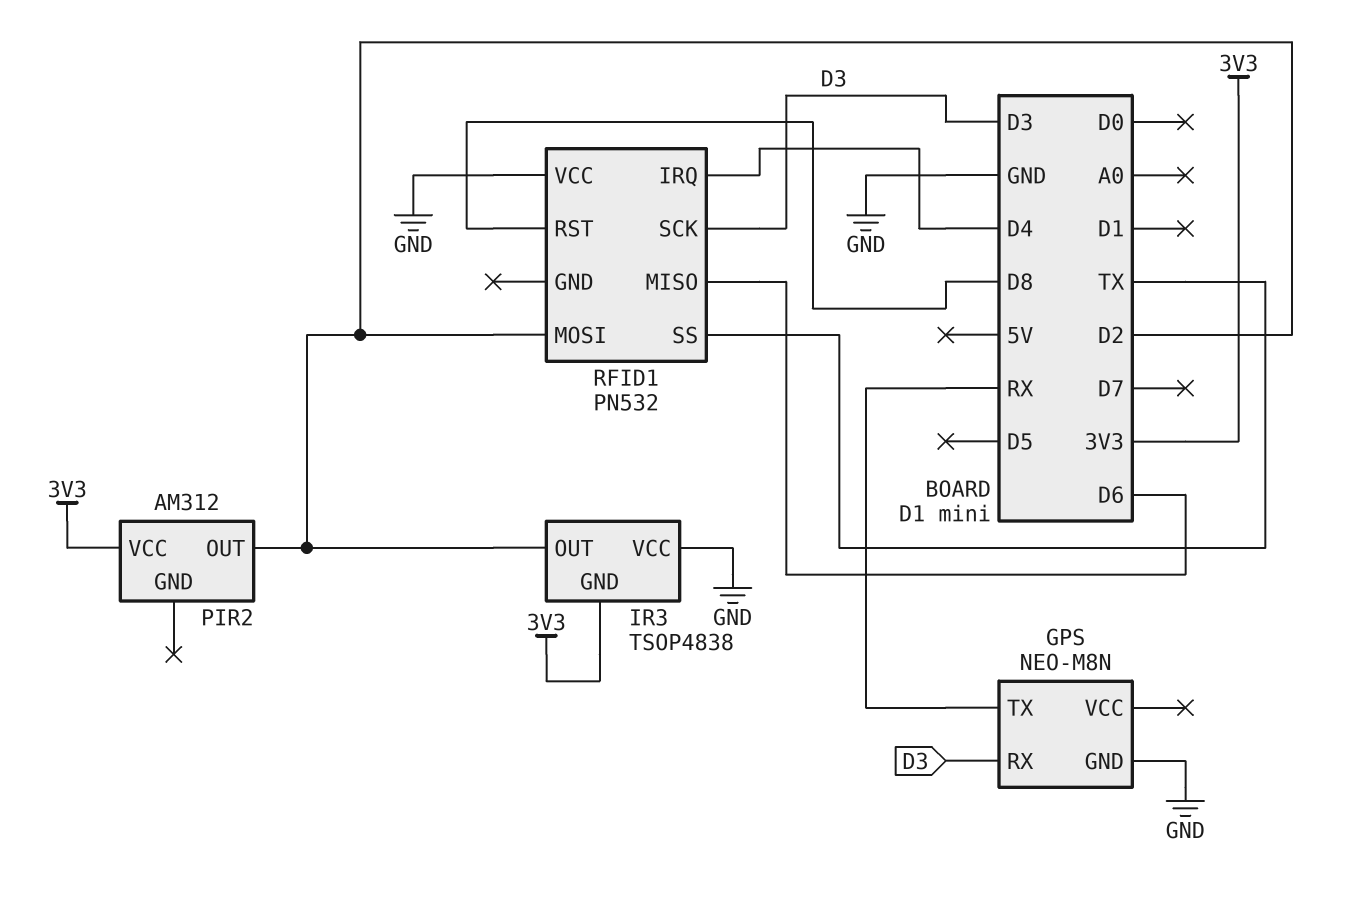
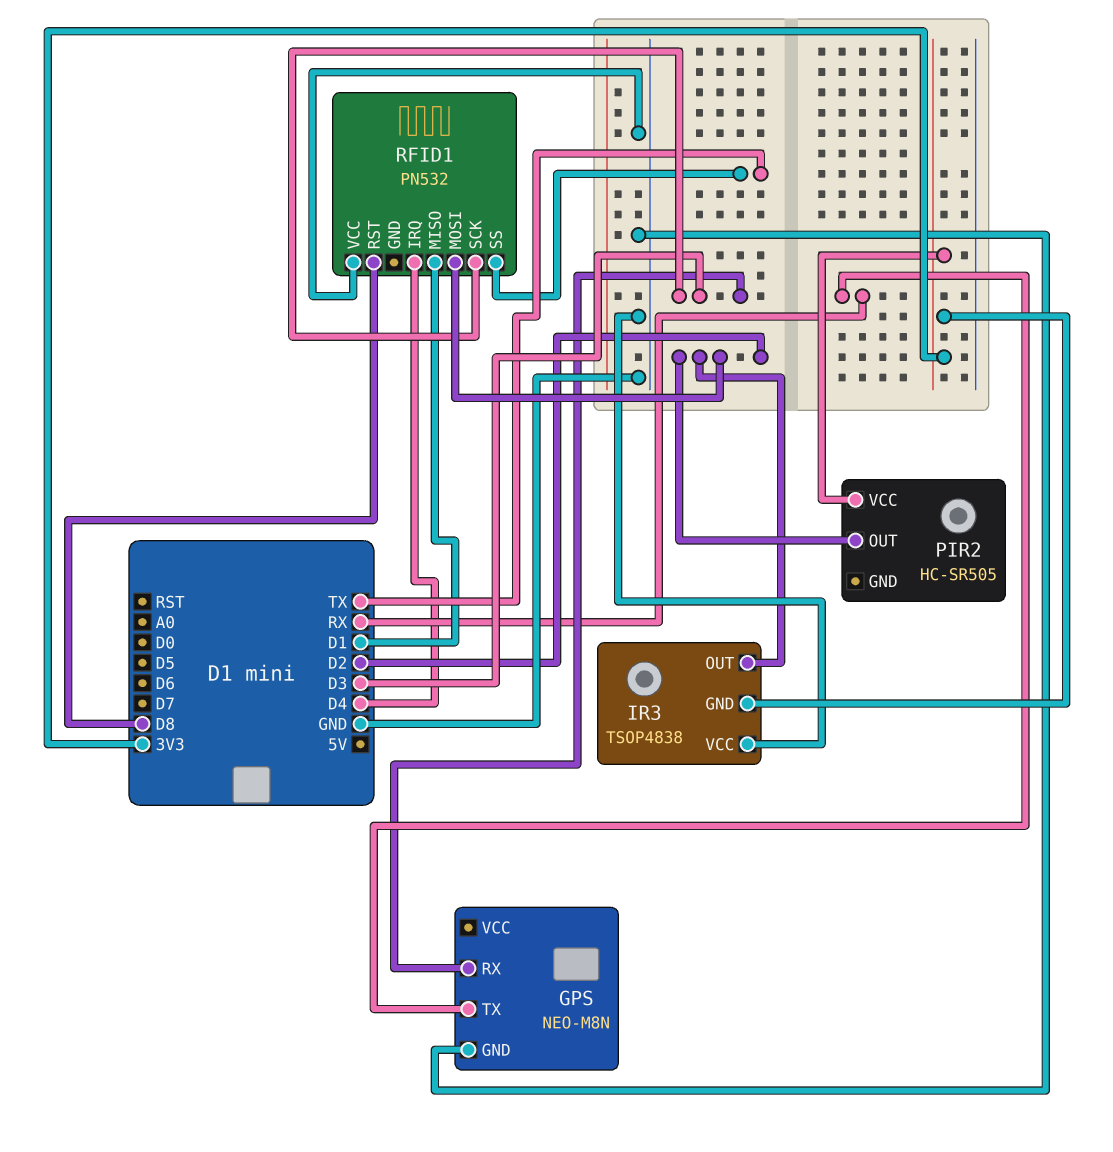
PIR2: AM312 -> HC-SR505
RFID1 pin MISO: D6 -> D1

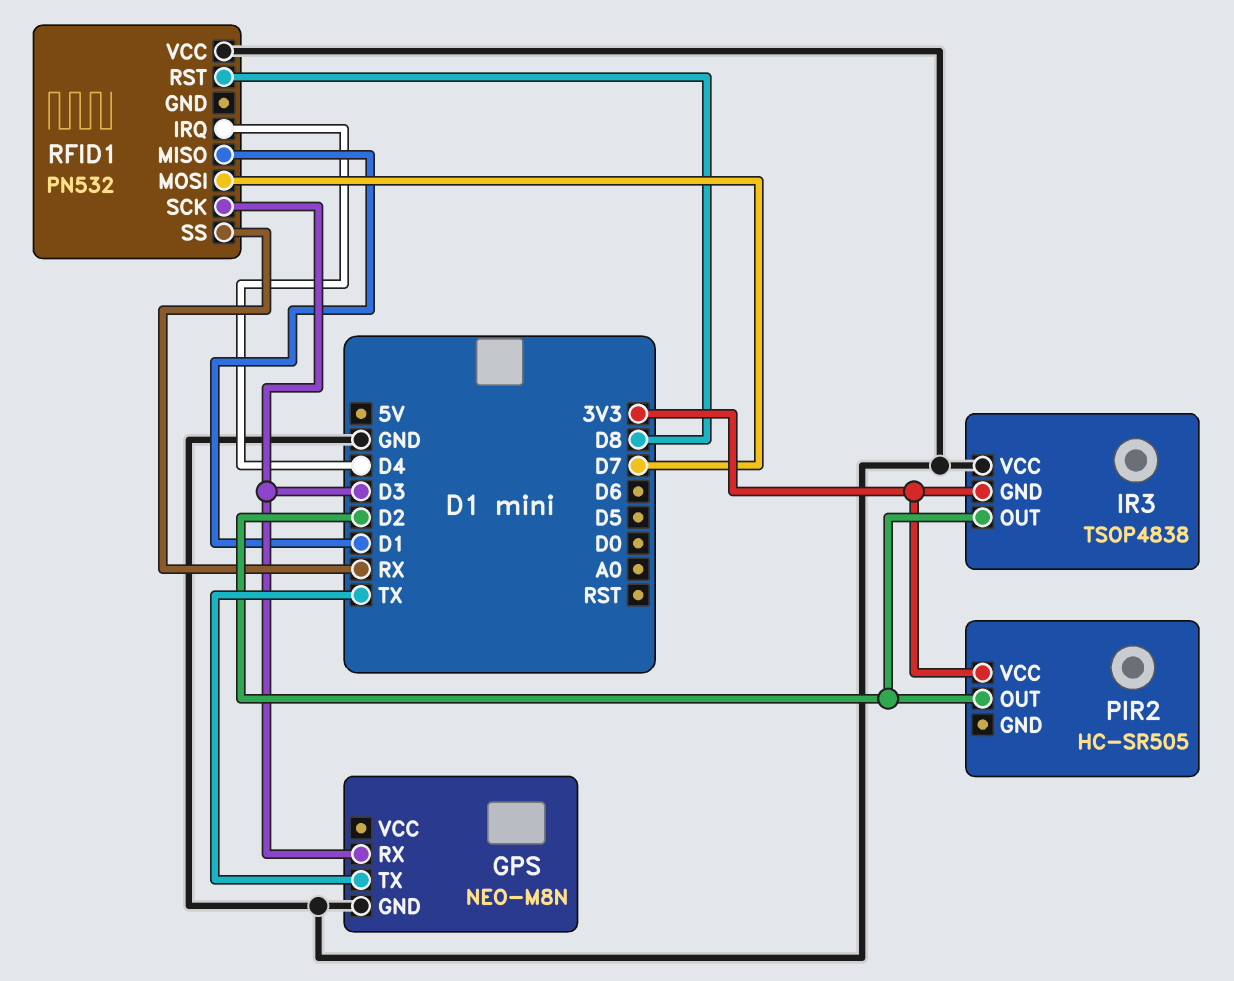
GPS pin TX: RX -> TX
RFID1 pin MOSI: D2 -> D7
RFID1 pin SS: TX -> RX

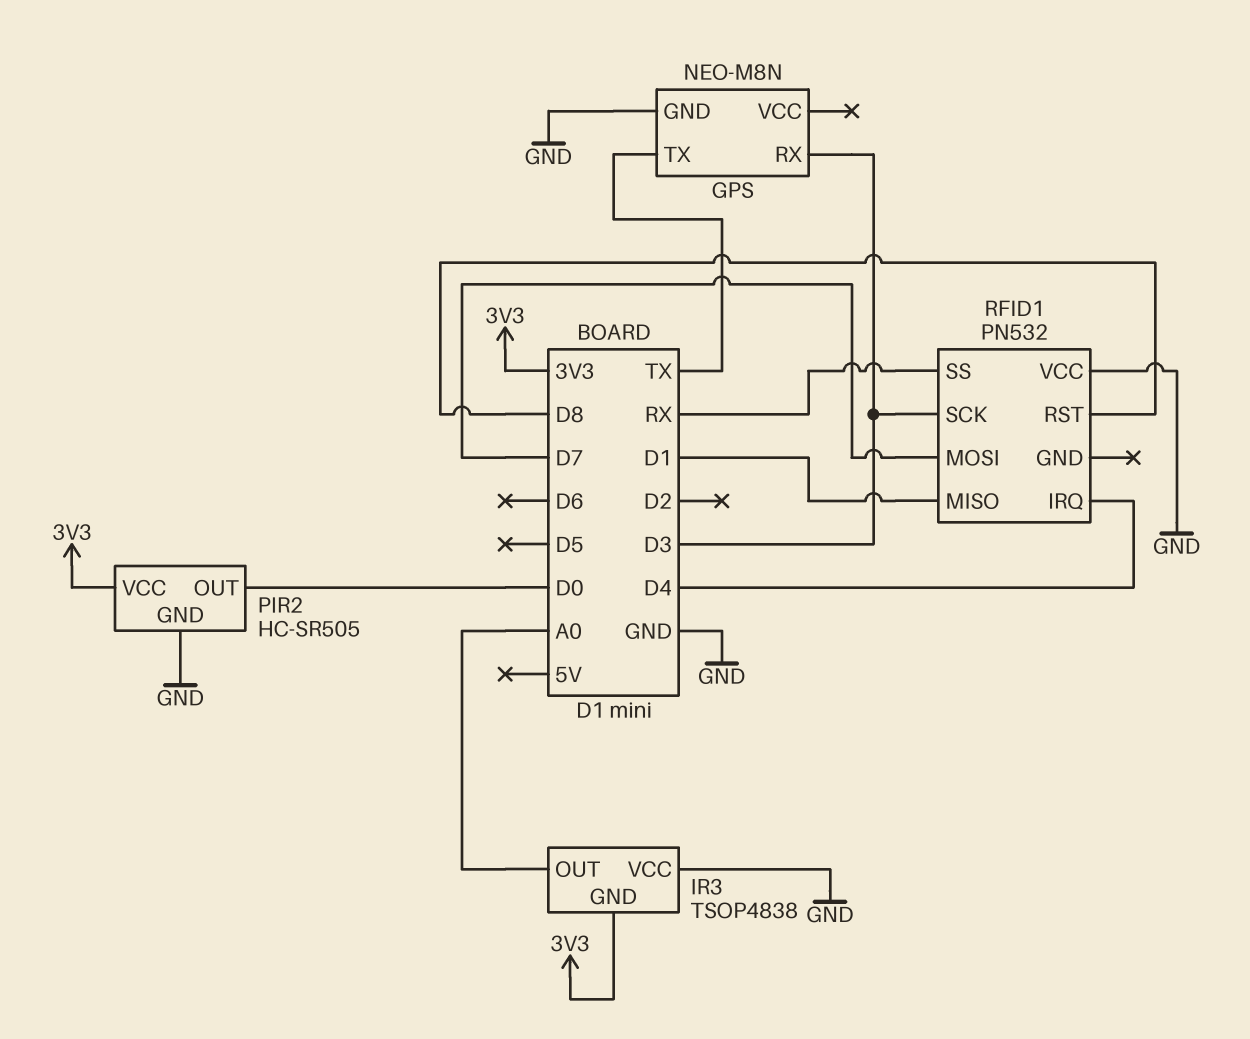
IR3 pin OUT: D2 -> A0
PIR2 pin GND: none -> GND
PIR2 pin OUT: D2 -> D0

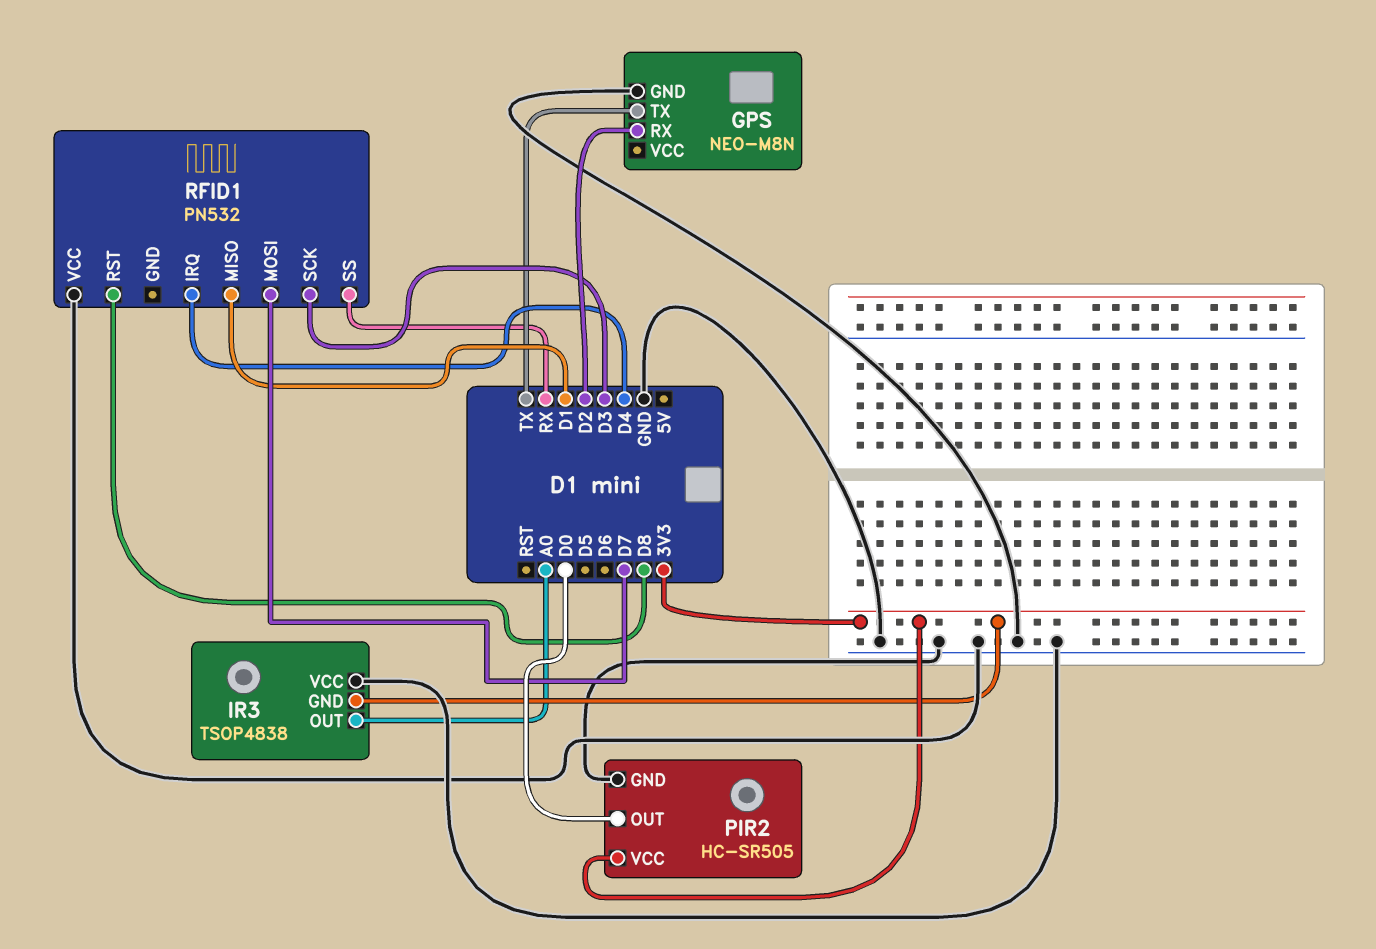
GPS pin RX: D3 -> D2

